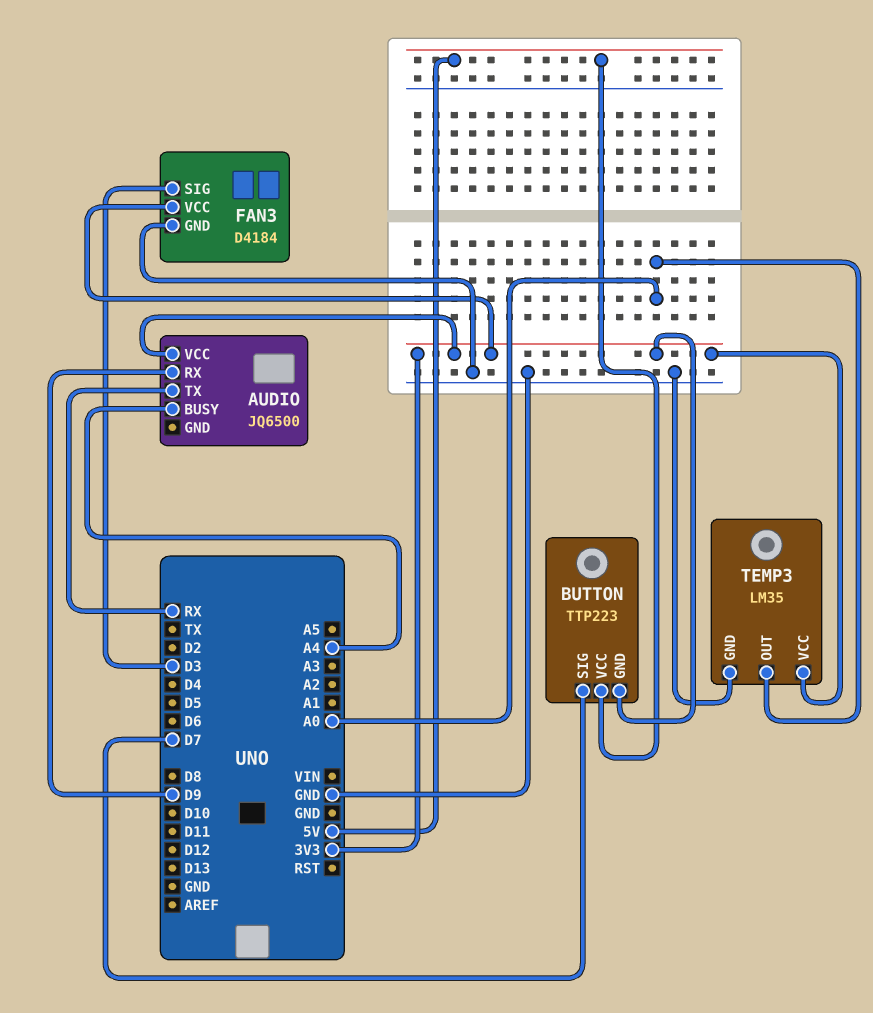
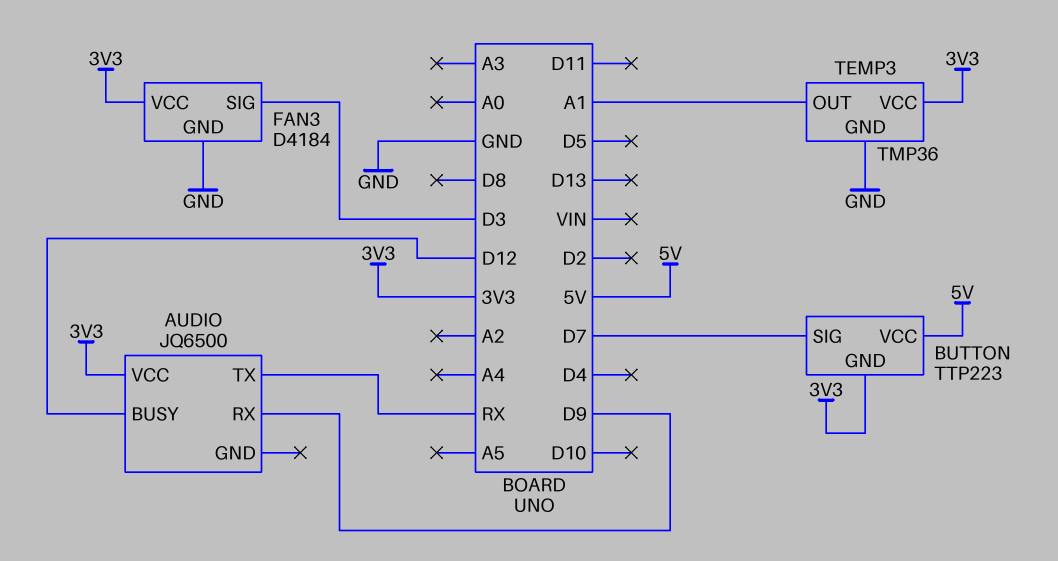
AUDIO pin BUSY: A4 -> D12
TEMP3: LM35 -> TMP36
TEMP3 pin OUT: A0 -> A1

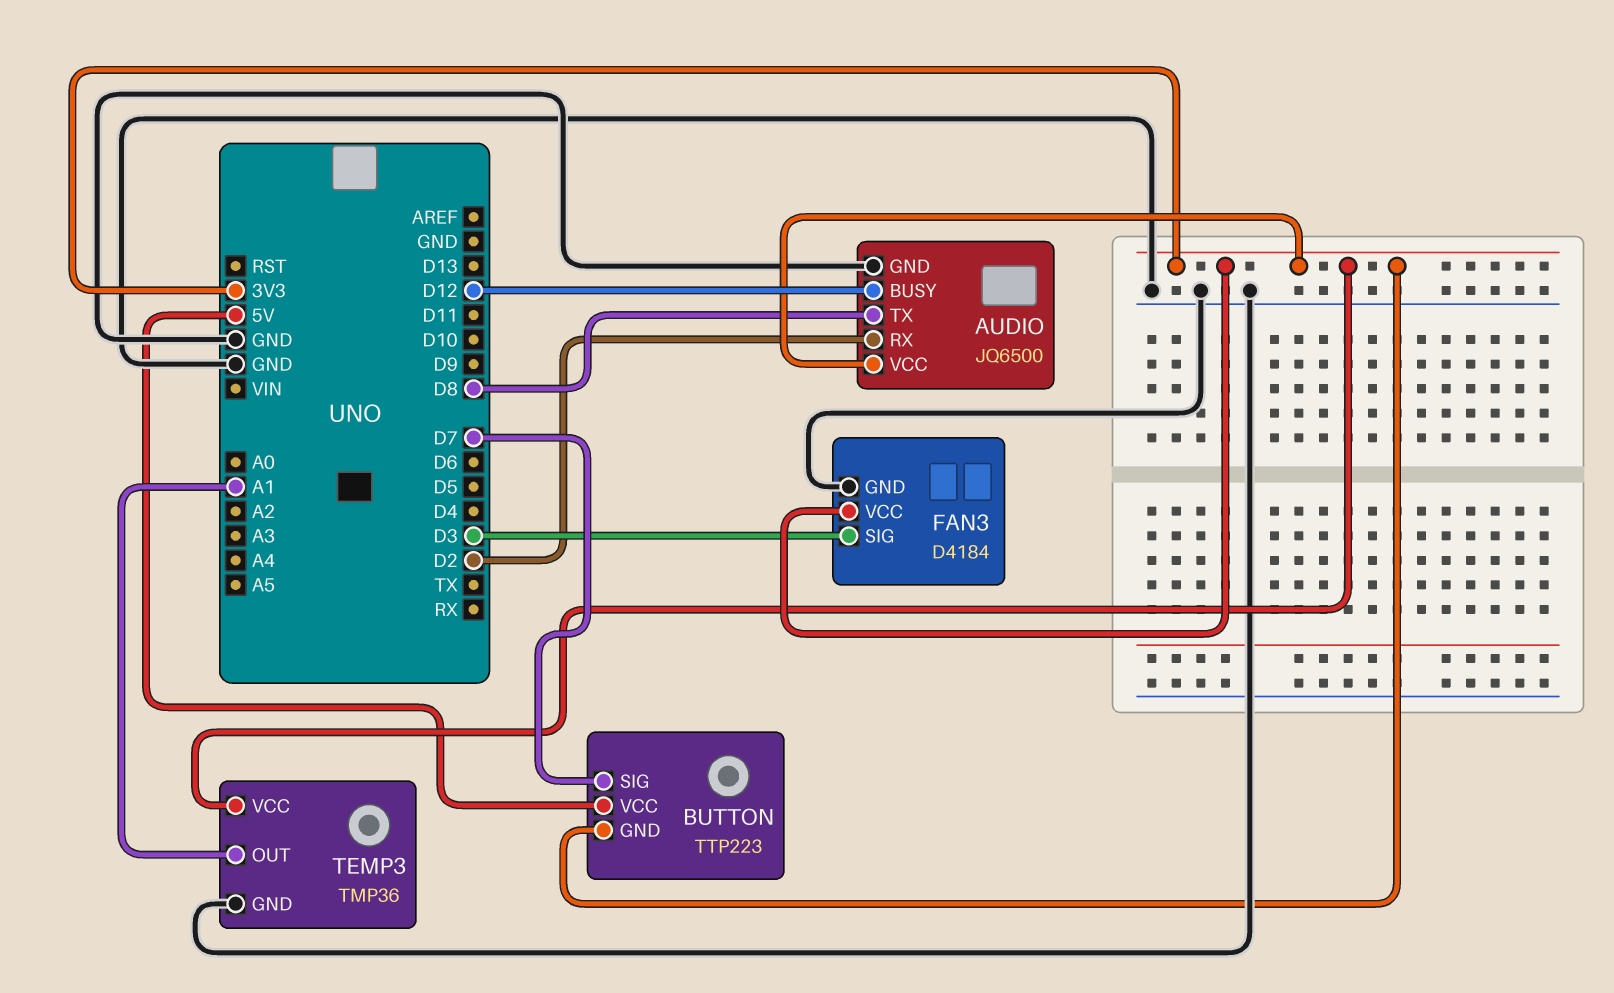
AUDIO pin GND: none -> GND
AUDIO pin RX: D9 -> D2
AUDIO pin TX: RX -> D8

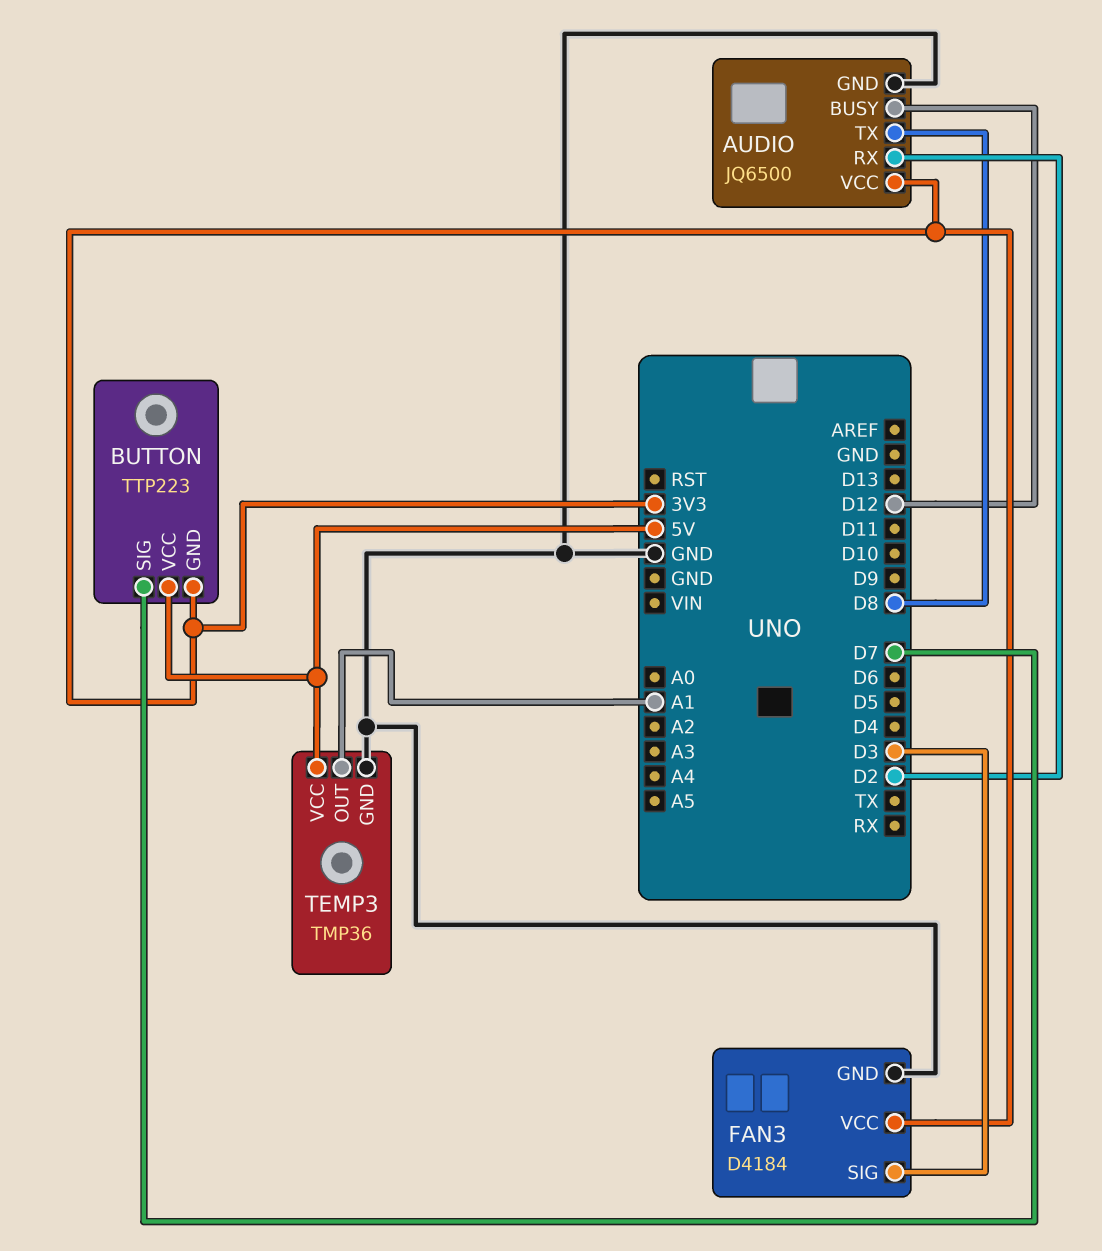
TEMP3 pin VCC: 3V3 -> 5V

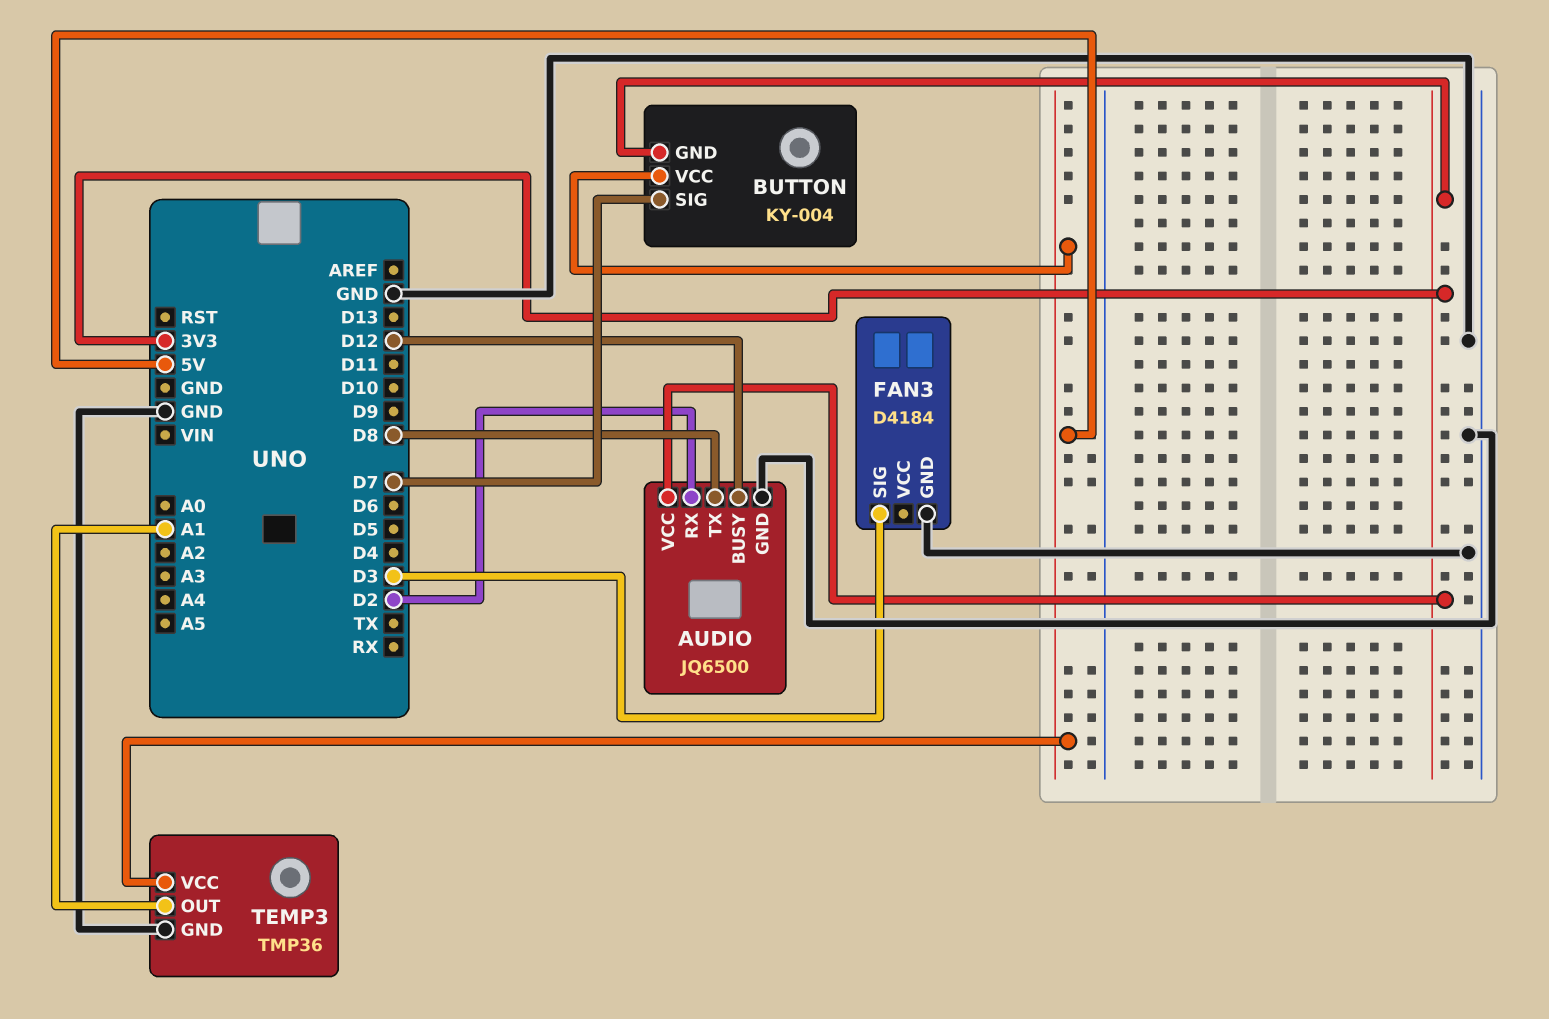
BUTTON: TTP223 -> KY-004
FAN3 pin VCC: 3V3 -> none

